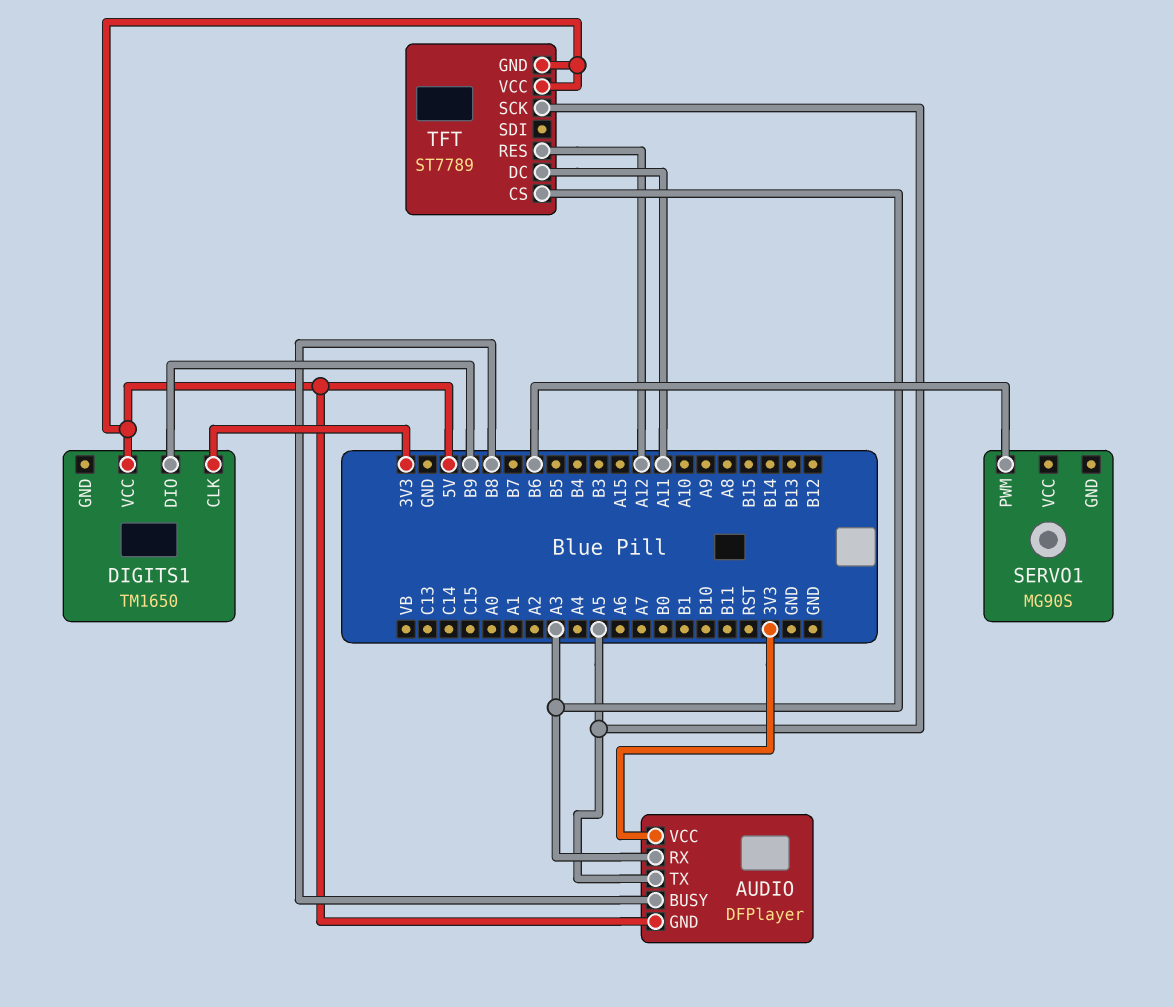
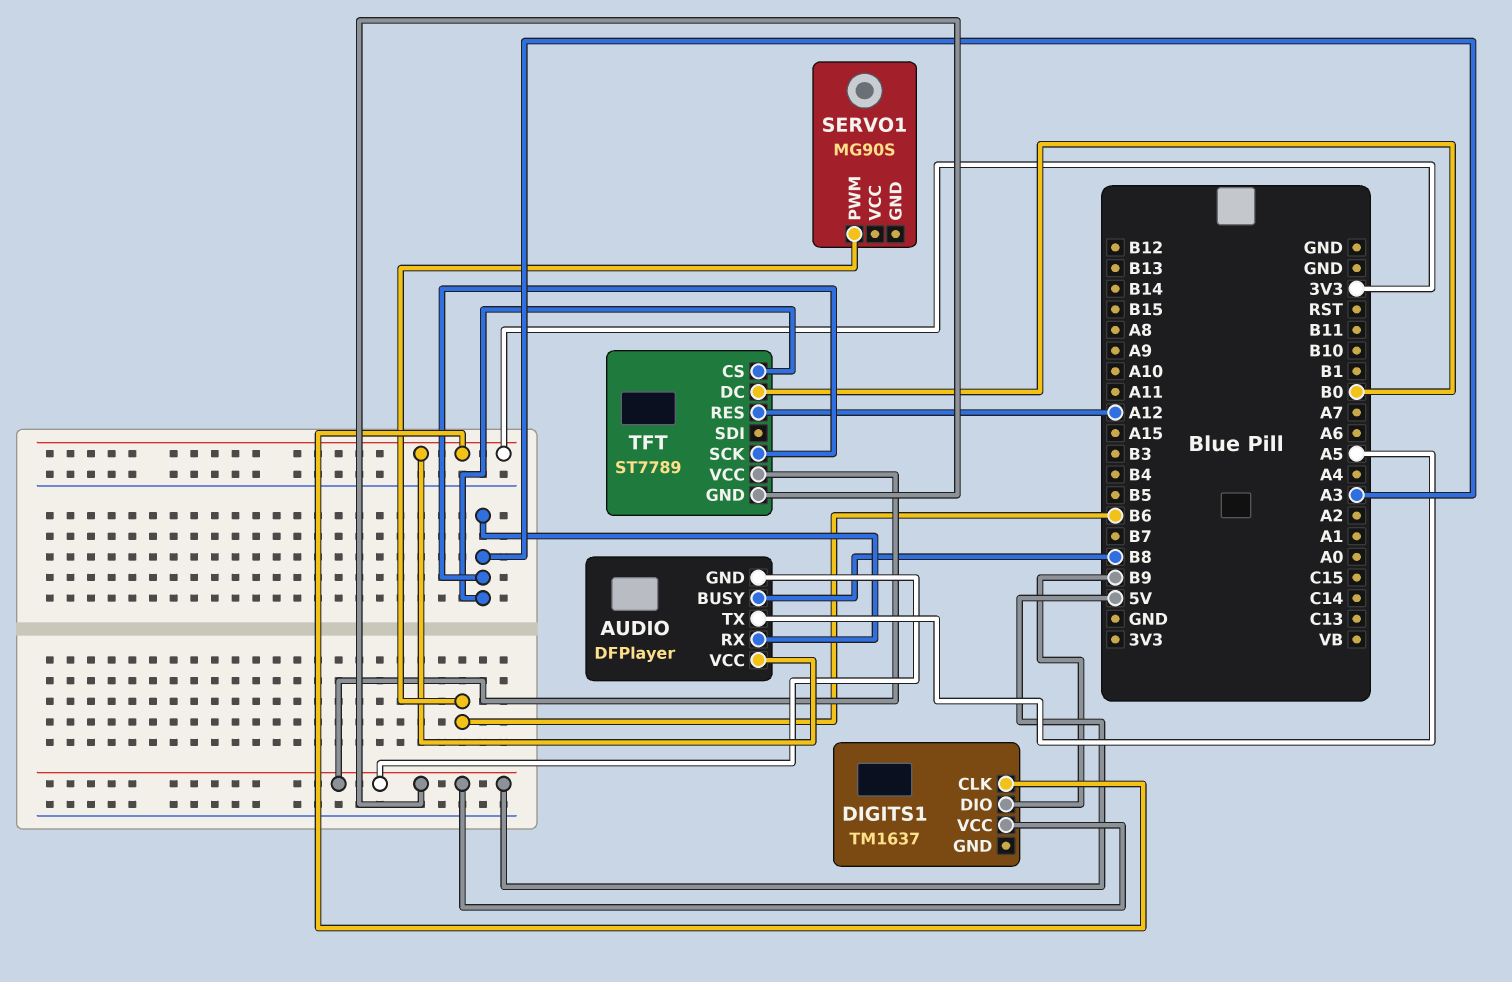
DIGITS1: TM1650 -> TM1637
TFT pin DC: A11 -> B0
TFT pin SCK: A5 -> A3

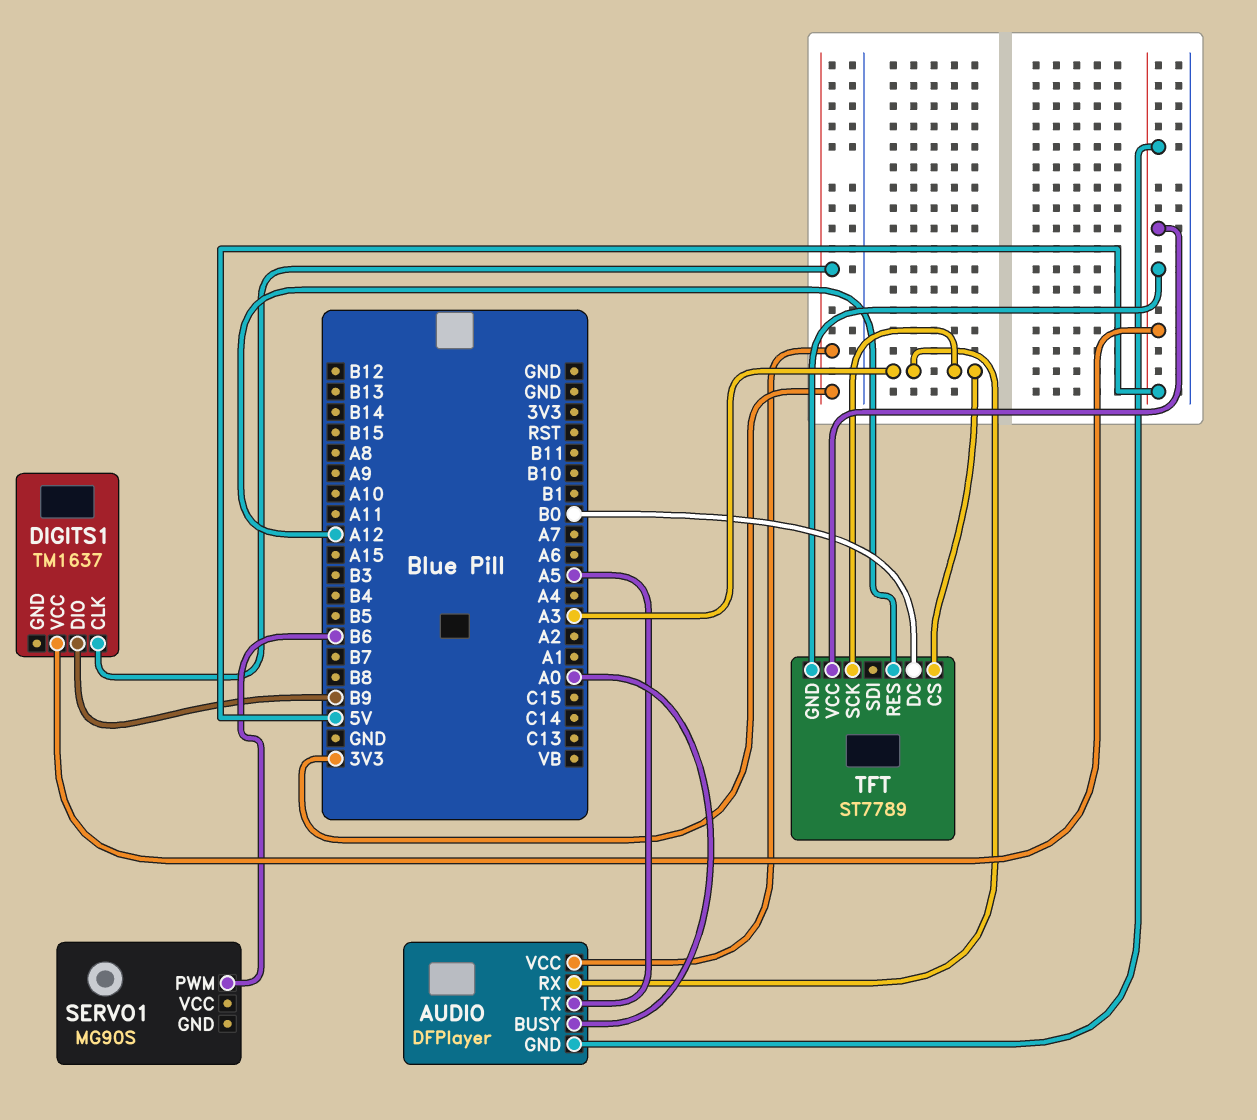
AUDIO pin BUSY: B8 -> A0

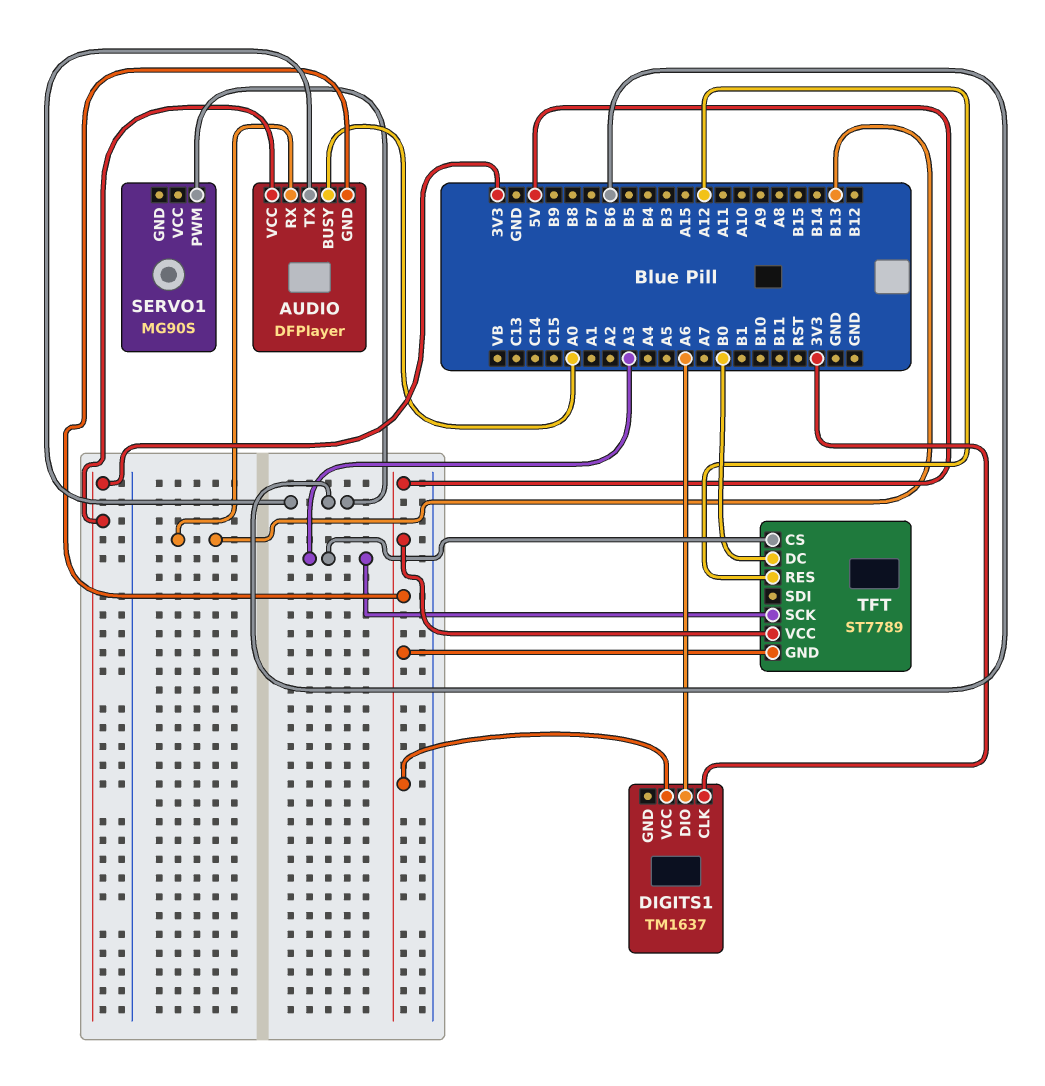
AUDIO pin RX: A3 -> B13
AUDIO pin TX: A5 -> B6
DIGITS1 pin DIO: B9 -> A6

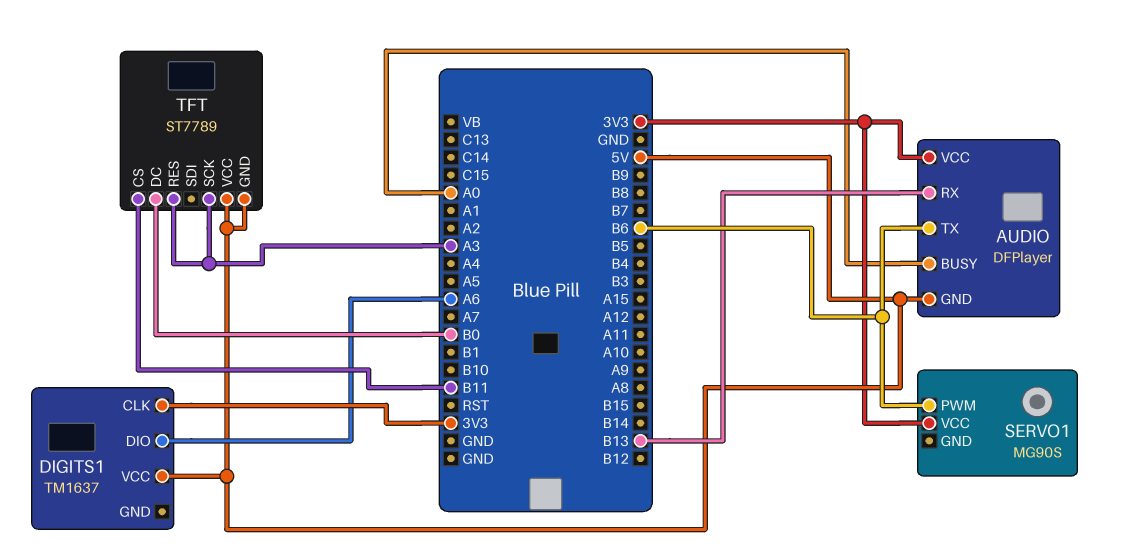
SERVO1 pin VCC: none -> 3V3
TFT pin CS: A3 -> B11
TFT pin RES: A12 -> A3

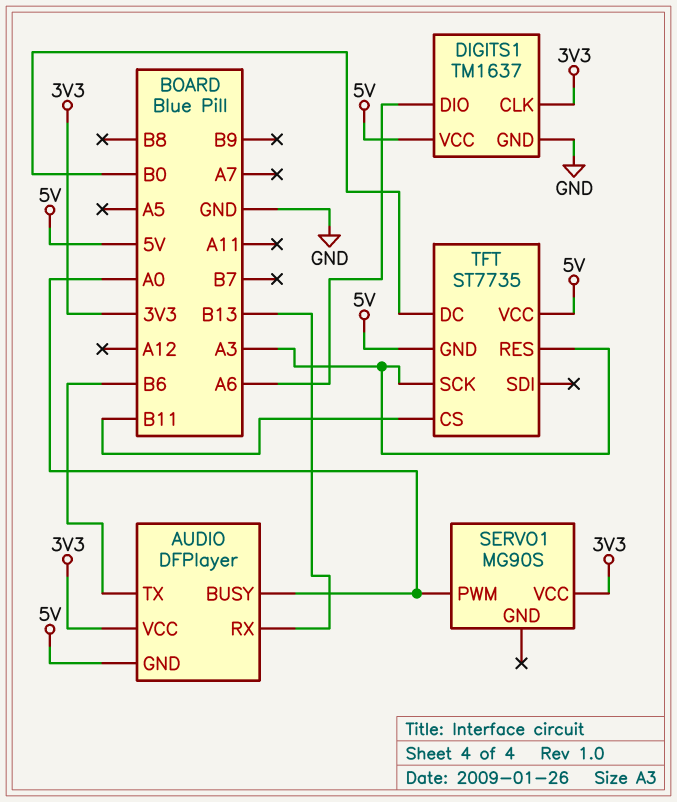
DIGITS1 pin GND: none -> GND
SERVO1 pin PWM: B6 -> A0
TFT: ST7789 -> ST7735

